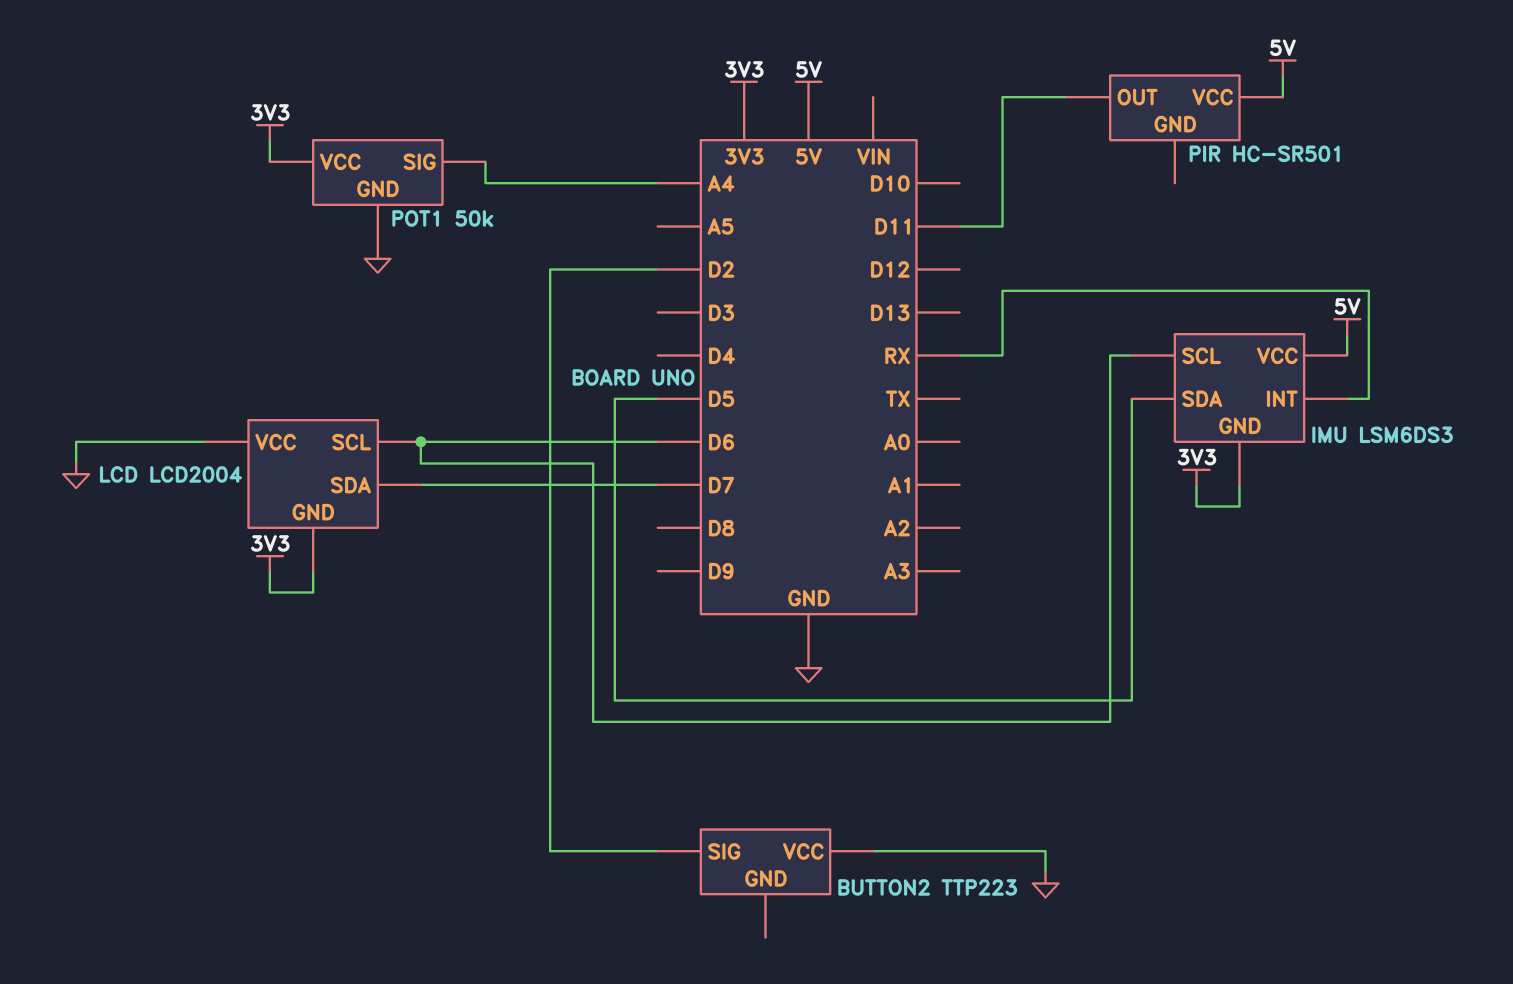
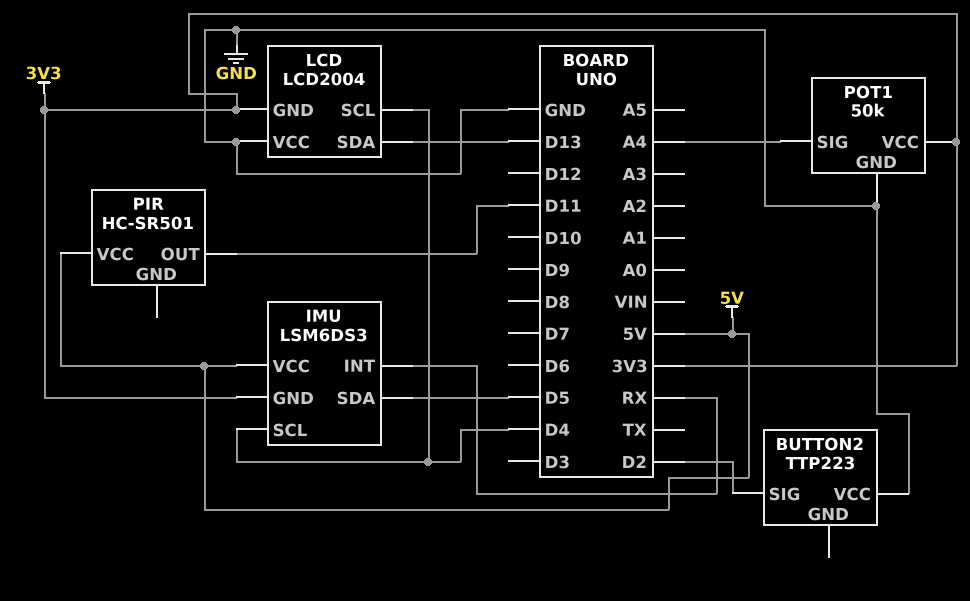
IMU pin SCL: D6 -> D4
LCD pin SCL: D6 -> D4
LCD pin SDA: D7 -> D13

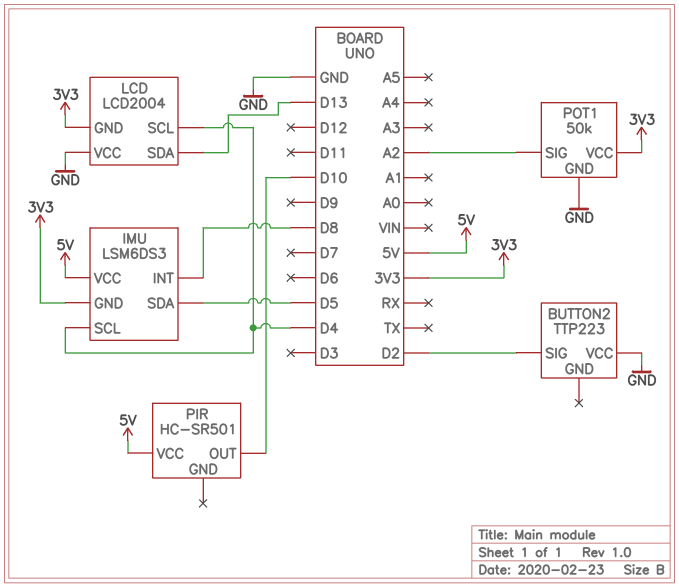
IMU pin INT: RX -> D8
PIR pin OUT: D11 -> D10
POT1 pin SIG: A4 -> A2

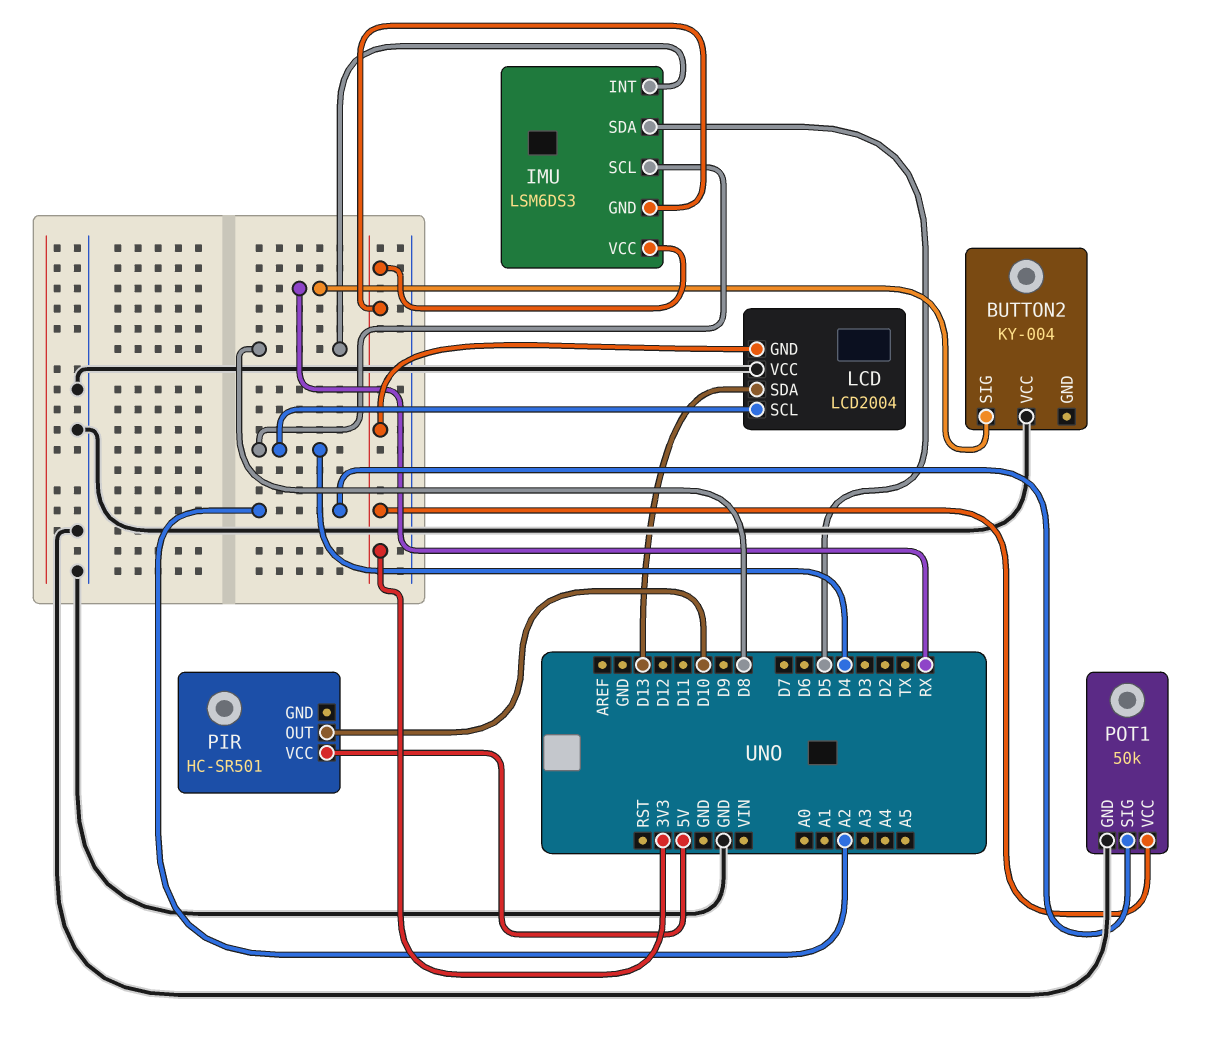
BUTTON2: TTP223 -> KY-004
BUTTON2 pin SIG: D2 -> RX
IMU pin VCC: 5V -> 3V3

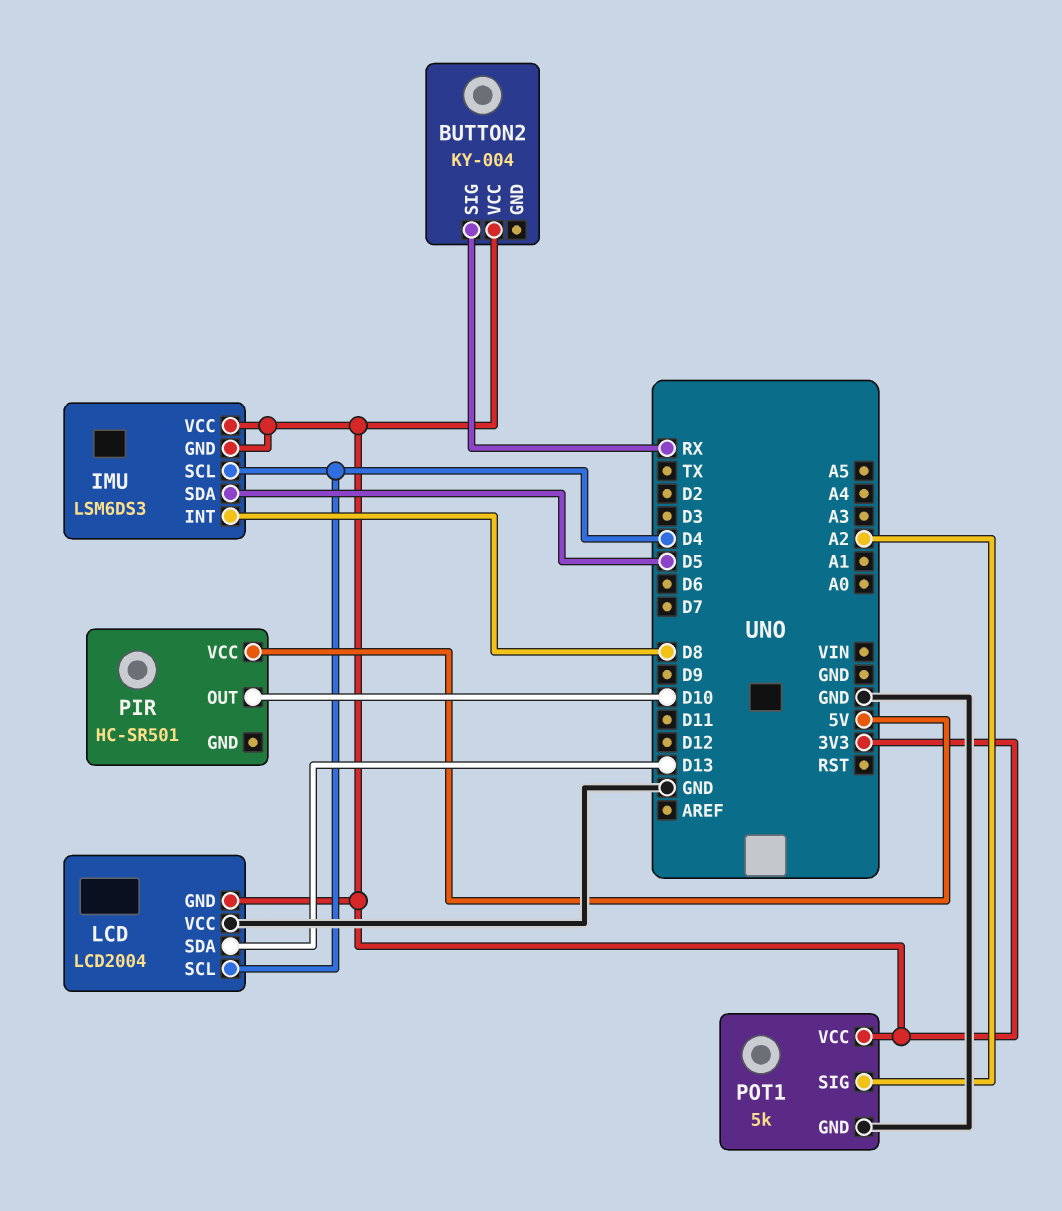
BUTTON2 pin VCC: GND -> 3V3
POT1: 50k -> 5k

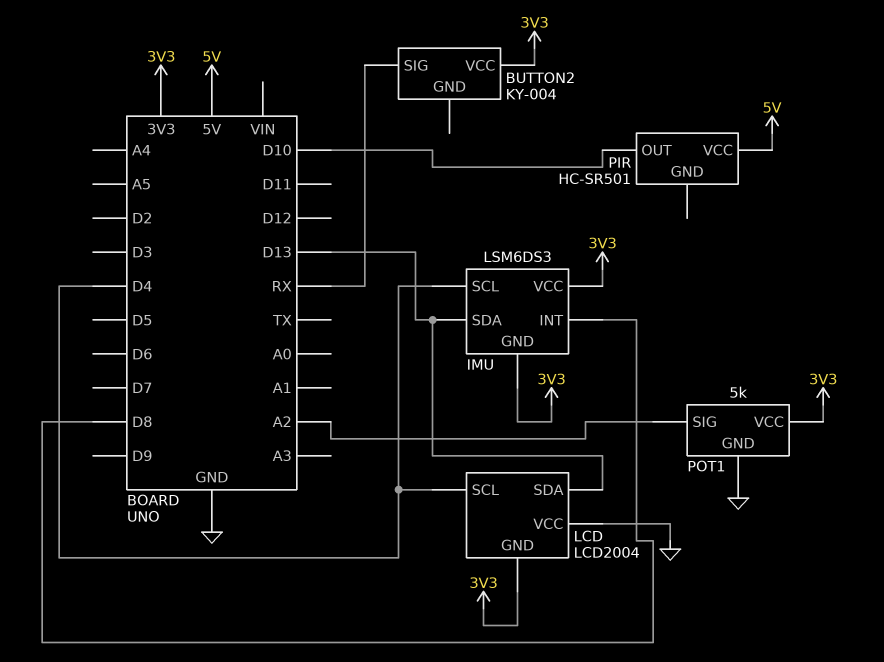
IMU pin SDA: D5 -> D13

